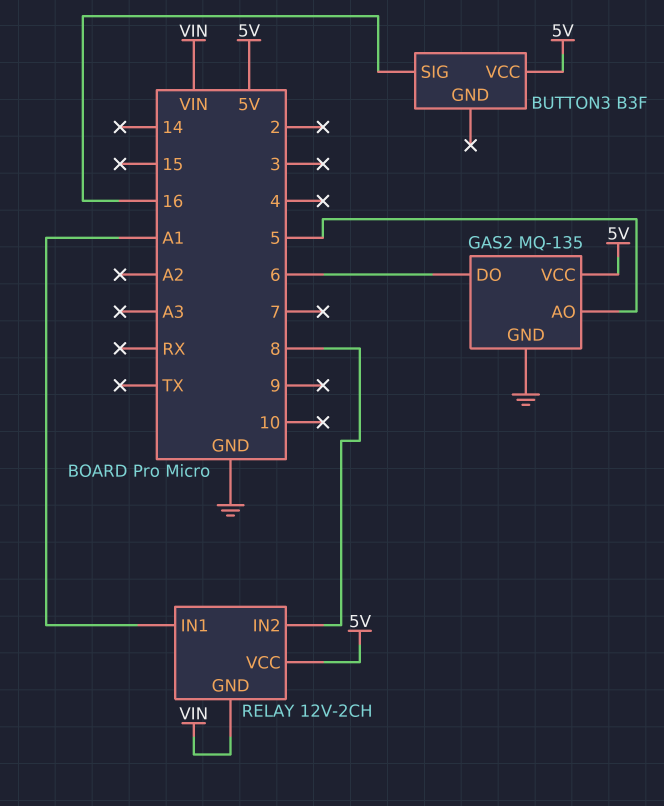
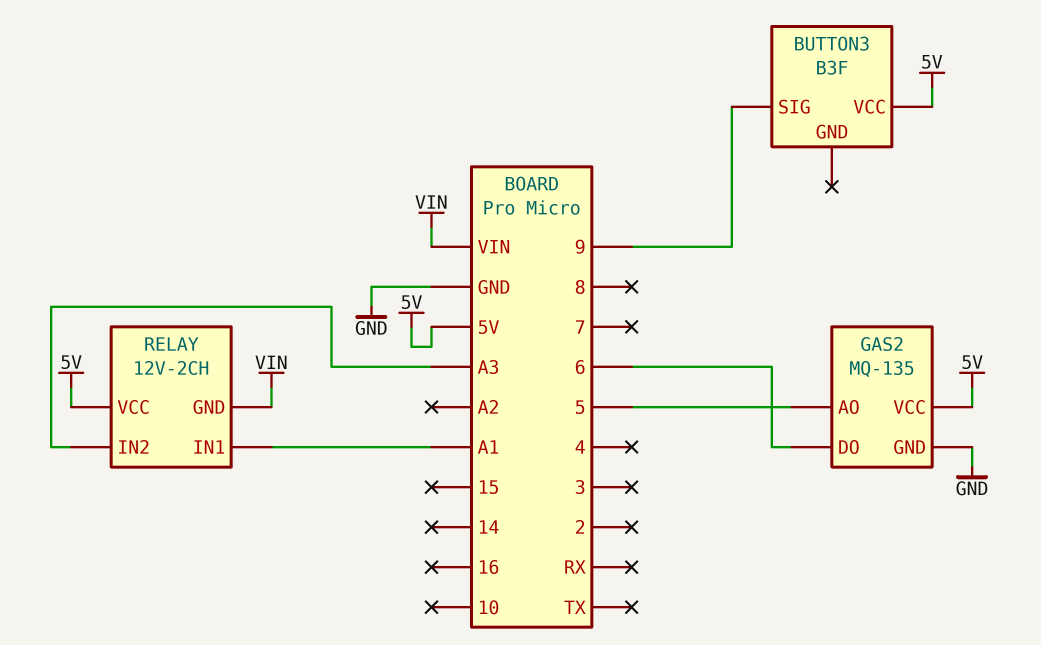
BUTTON3 pin SIG: 16 -> 9
RELAY pin IN2: 8 -> A3

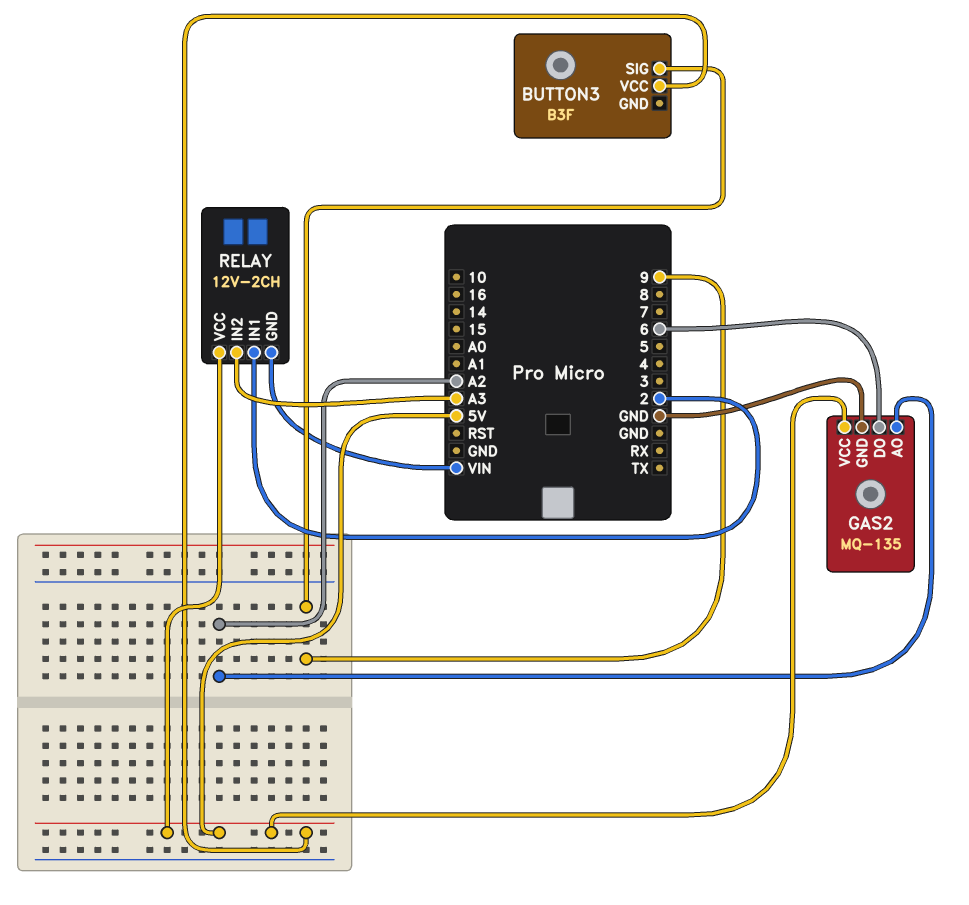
GAS2 pin AO: 5 -> A2
RELAY pin IN1: A1 -> 2

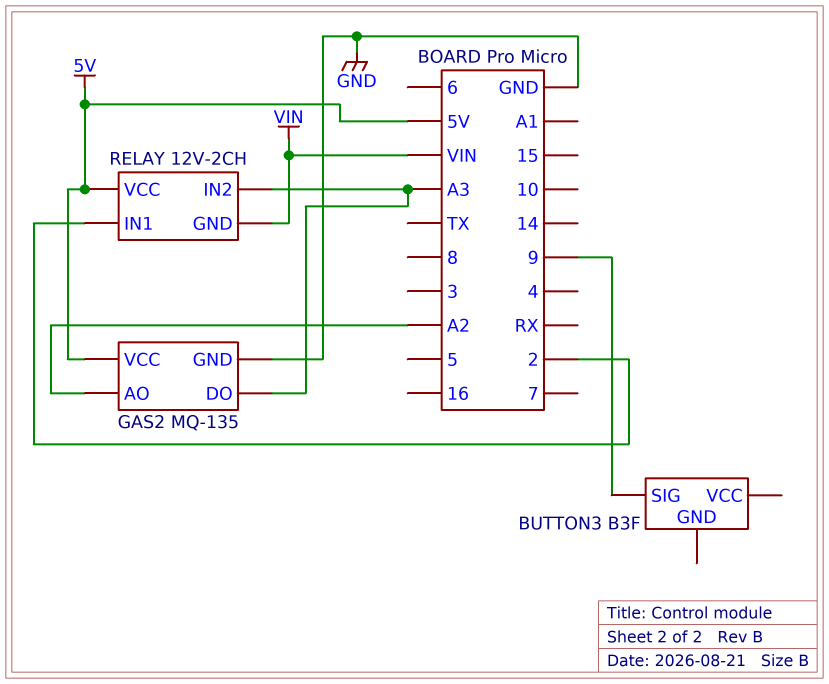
BUTTON3 pin VCC: 5V -> none
GAS2 pin DO: 6 -> A3

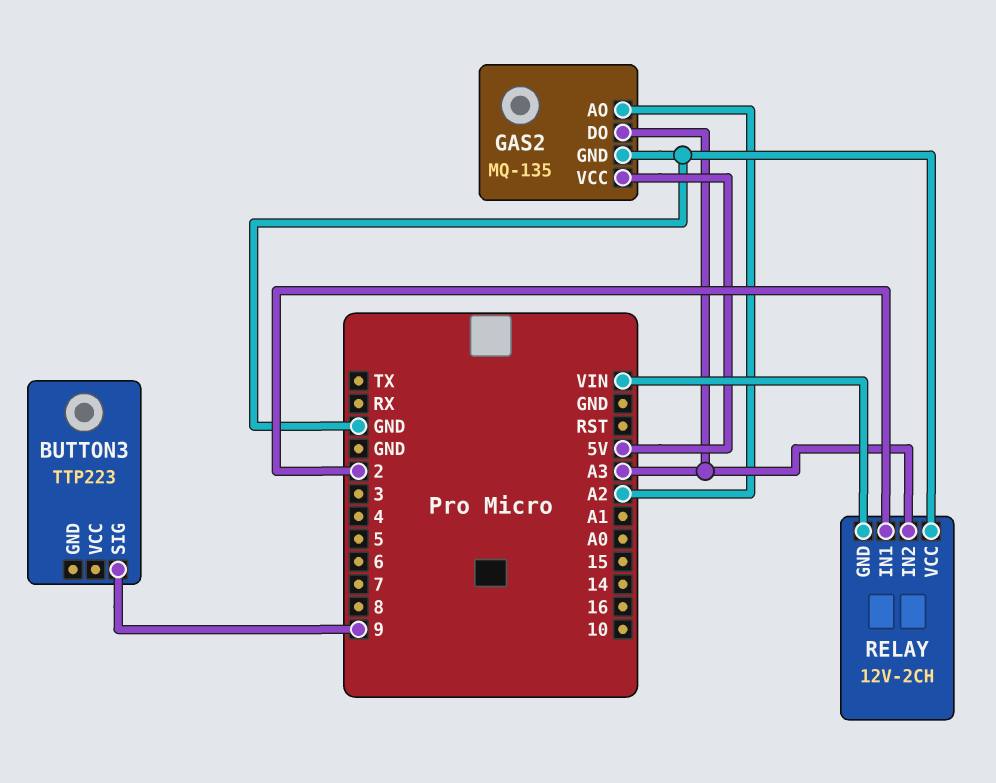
BUTTON3: B3F -> TTP223
RELAY pin VCC: 5V -> GND

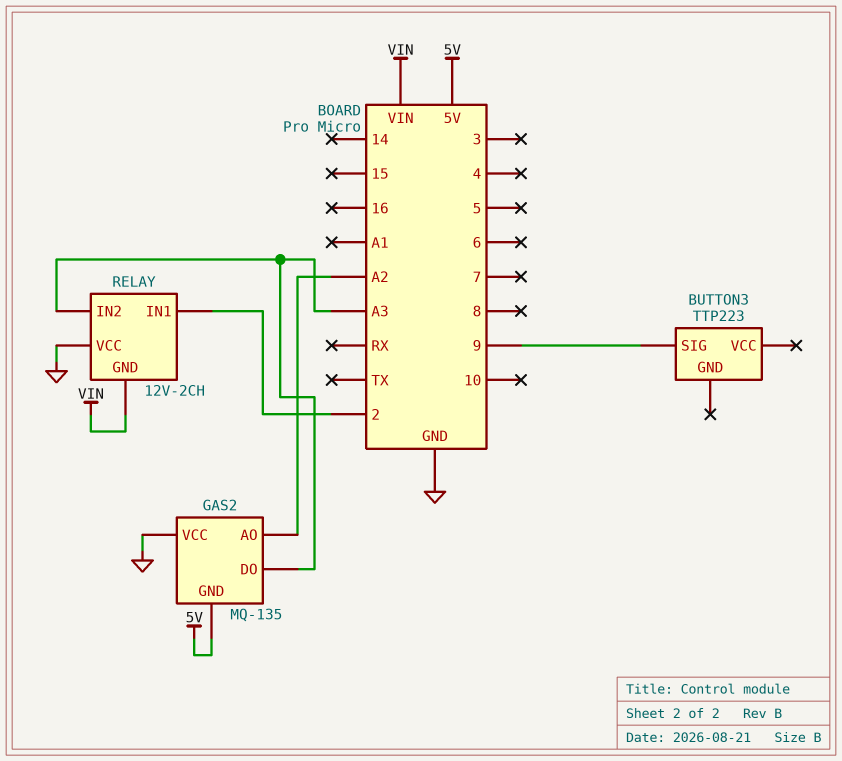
GAS2 pin GND: GND -> 5V
GAS2 pin VCC: 5V -> GND

